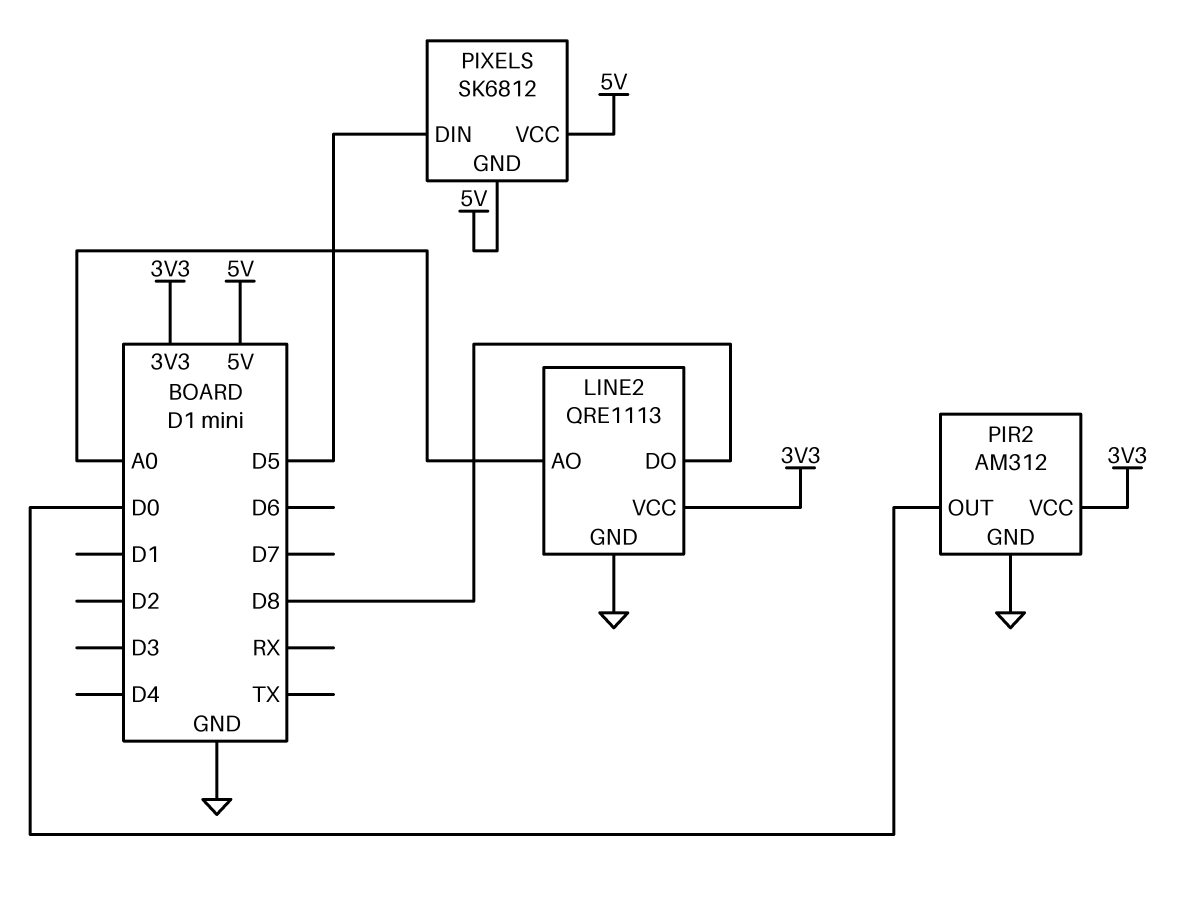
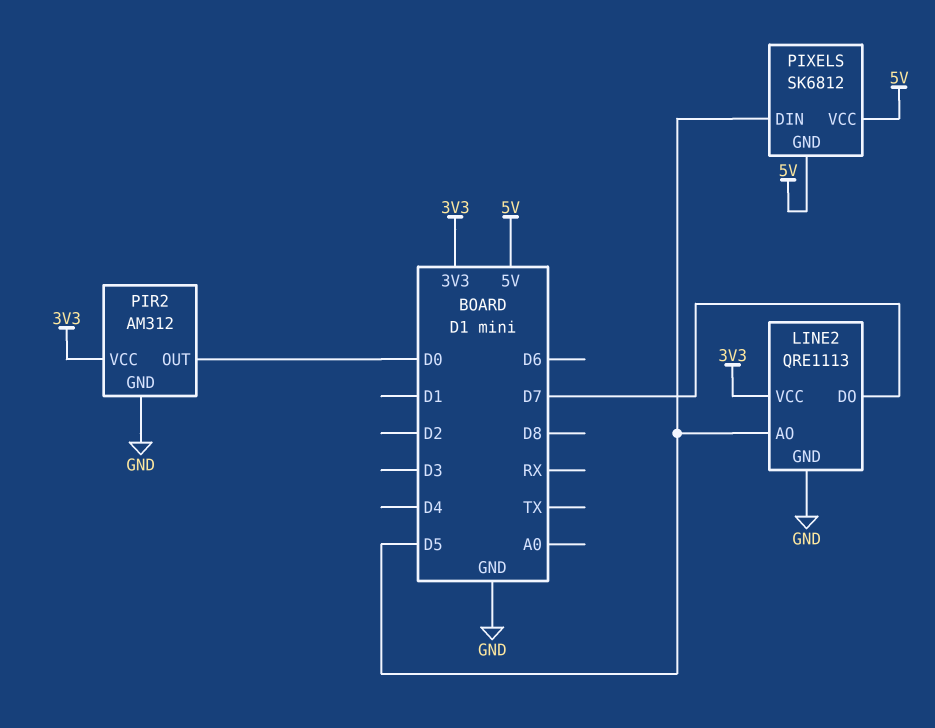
LINE2 pin AO: A0 -> D5
LINE2 pin DO: D8 -> D7

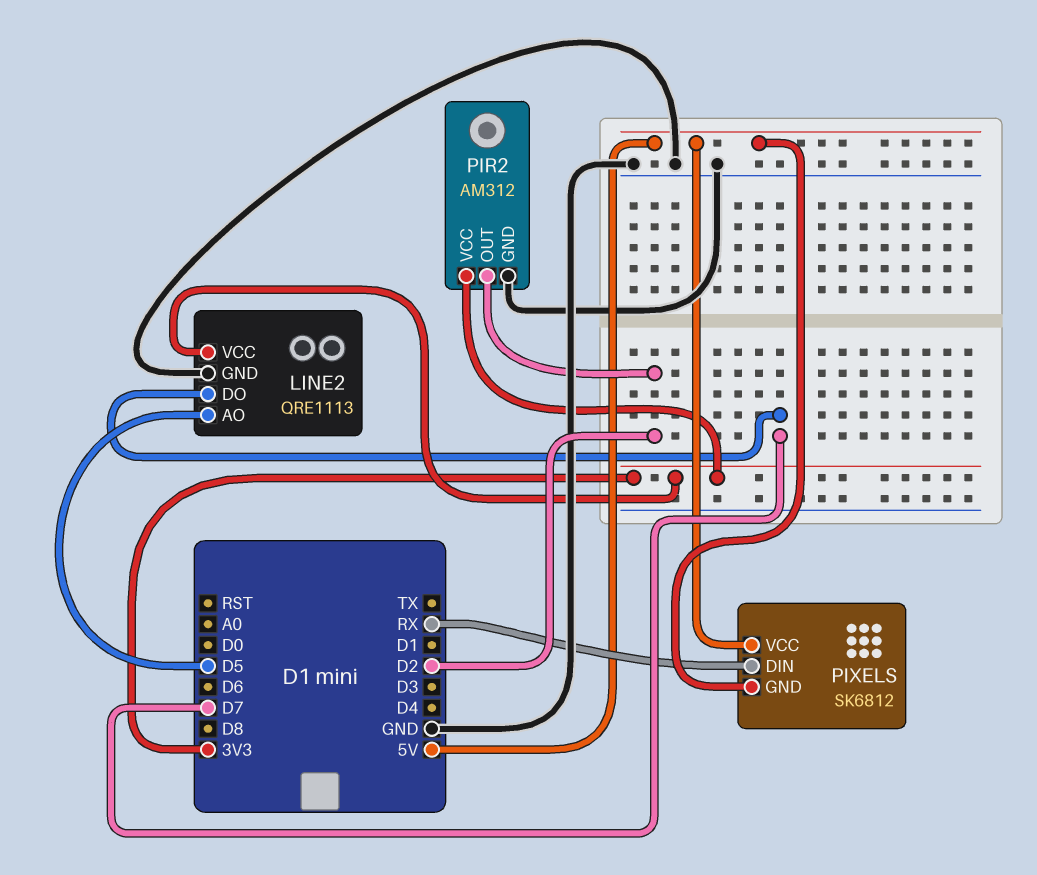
PIR2 pin OUT: D0 -> D2
PIXELS pin DIN: D5 -> RX

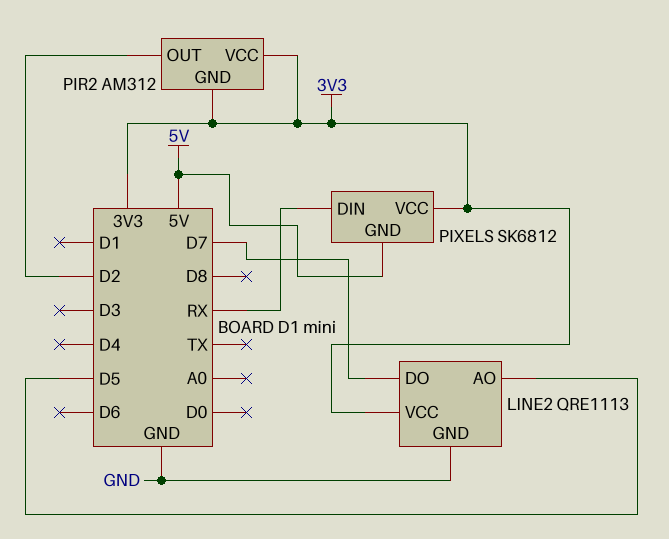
PIR2 pin GND: GND -> 3V3
PIXELS pin VCC: 5V -> 3V3

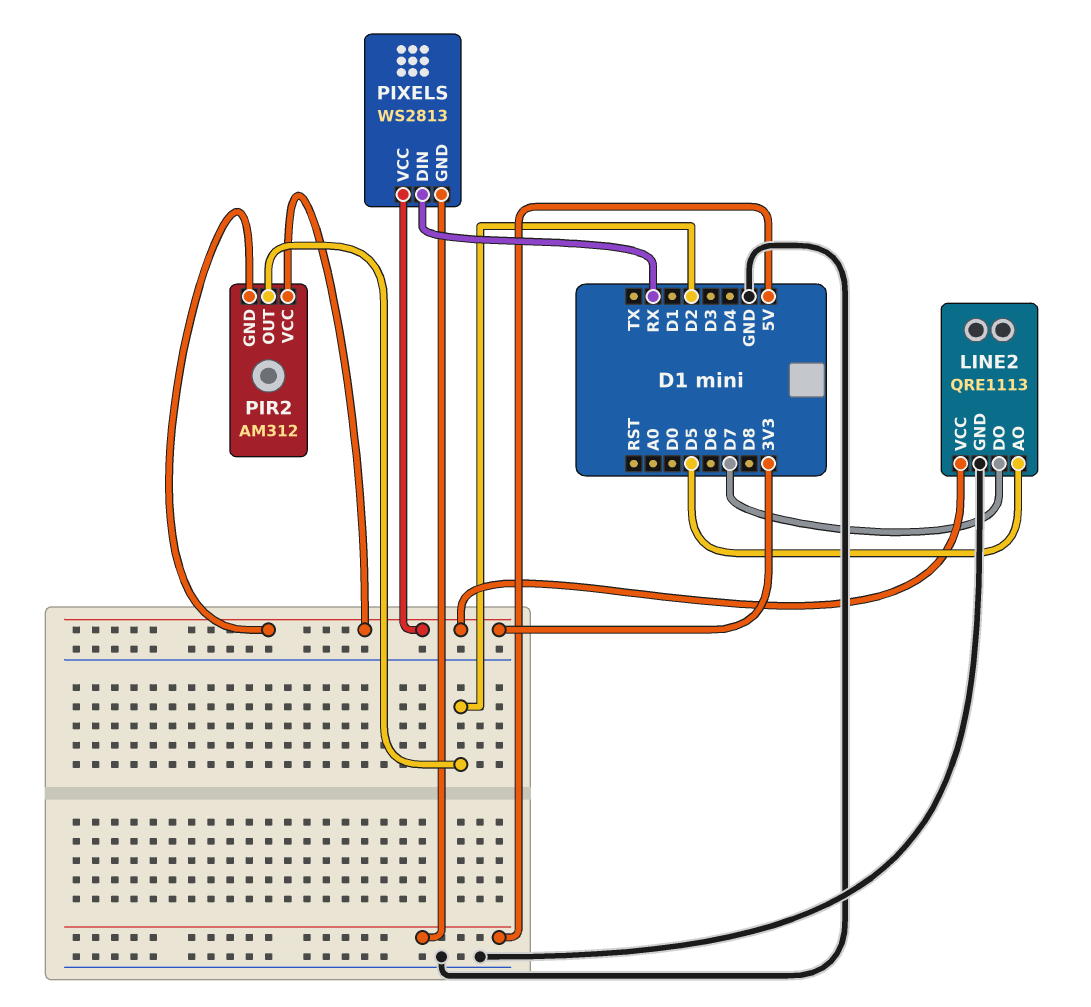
PIXELS: SK6812 -> WS2813

